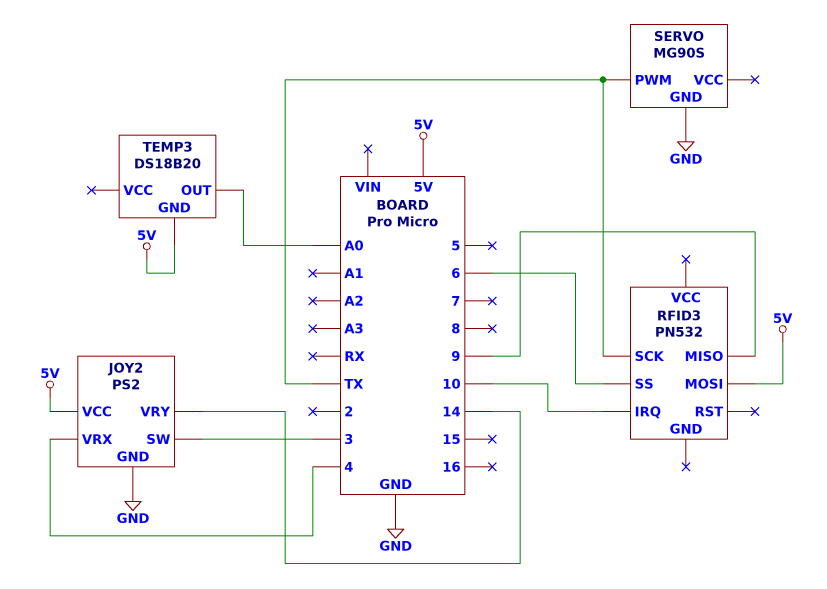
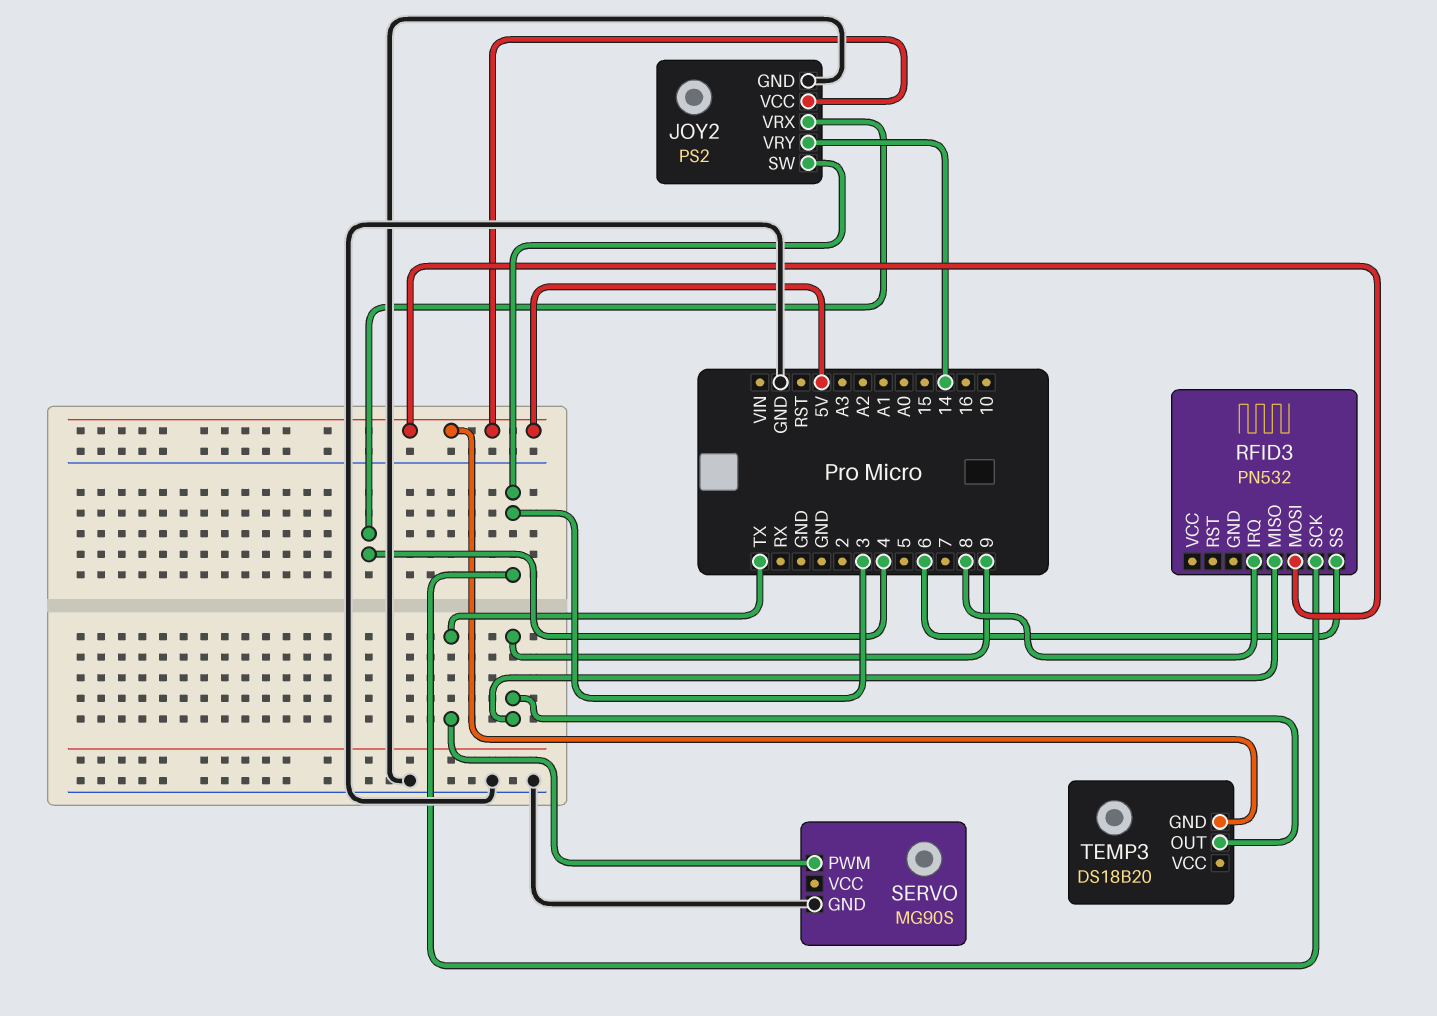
RFID3 pin IRQ: 10 -> 8
RFID3 pin SCK: TX -> 3
TEMP3 pin OUT: A0 -> 9

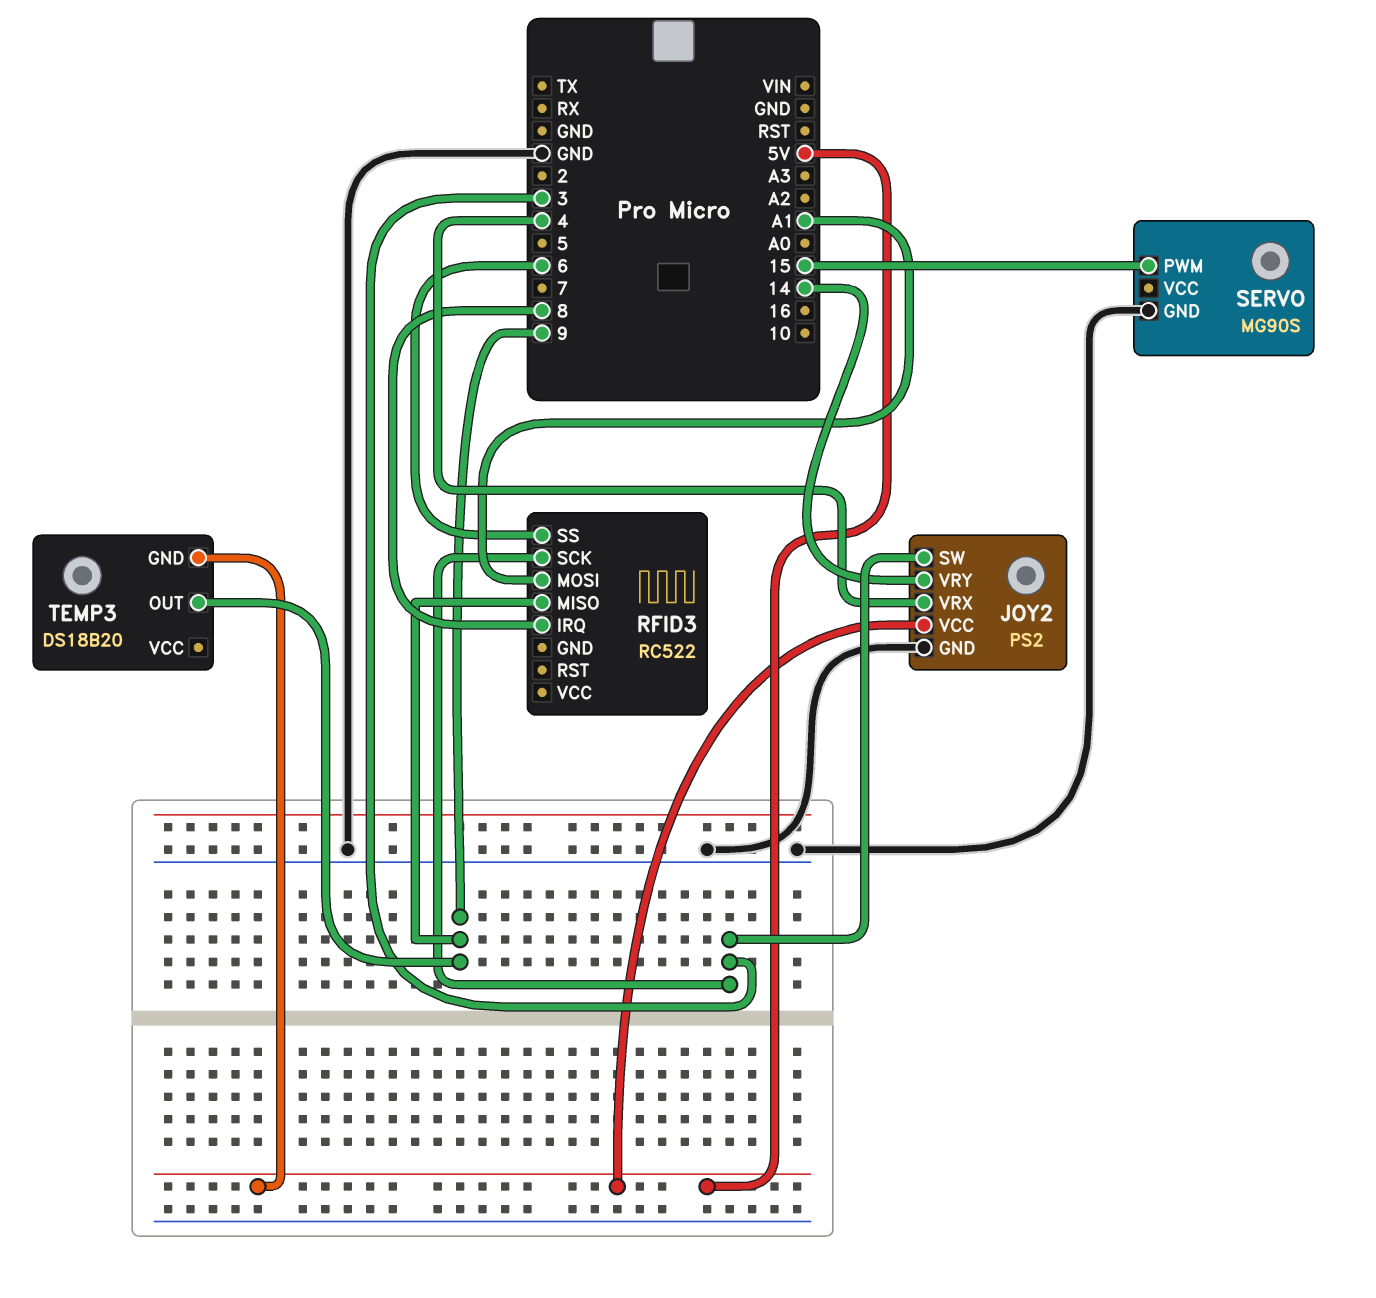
RFID3: PN532 -> RC522
RFID3 pin MOSI: 5V -> A1
SERVO pin PWM: TX -> 15

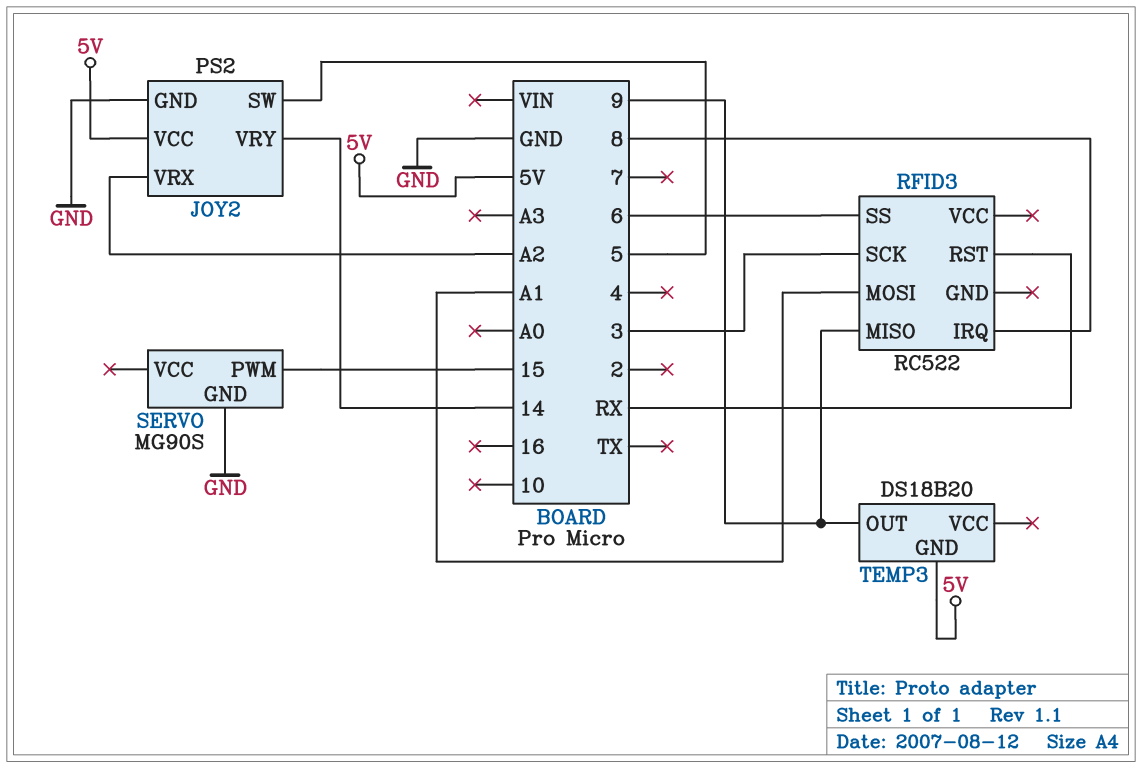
JOY2 pin SW: 3 -> 5
JOY2 pin VRX: 4 -> A2
RFID3 pin RST: none -> RX

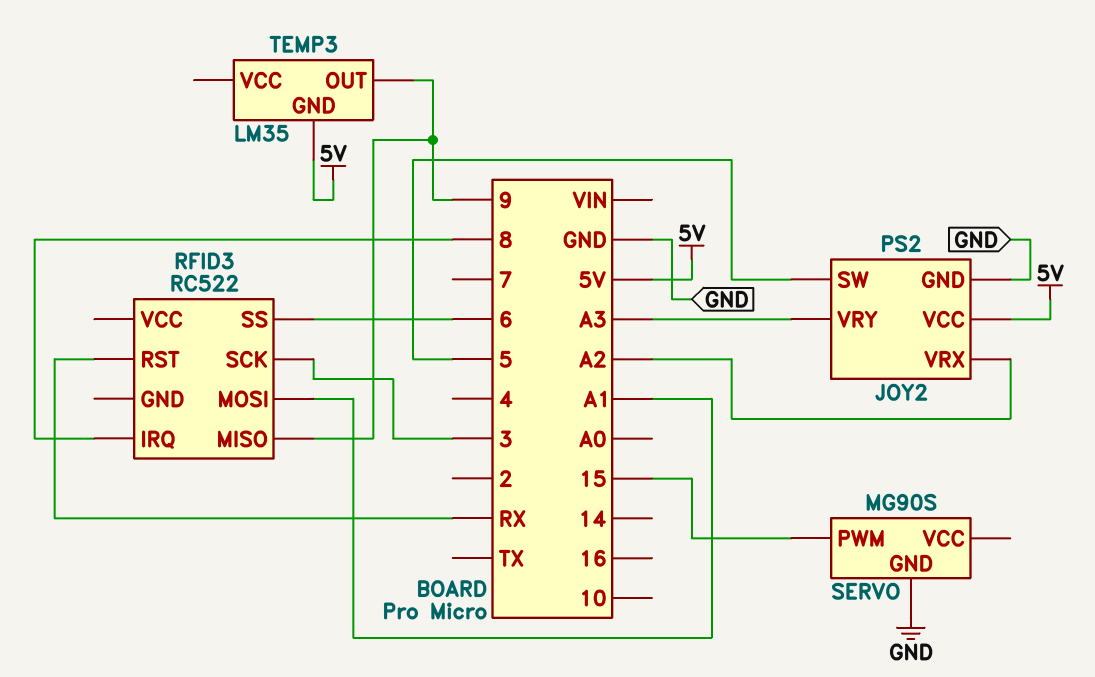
JOY2 pin VRY: 14 -> A3
TEMP3: DS18B20 -> LM35

